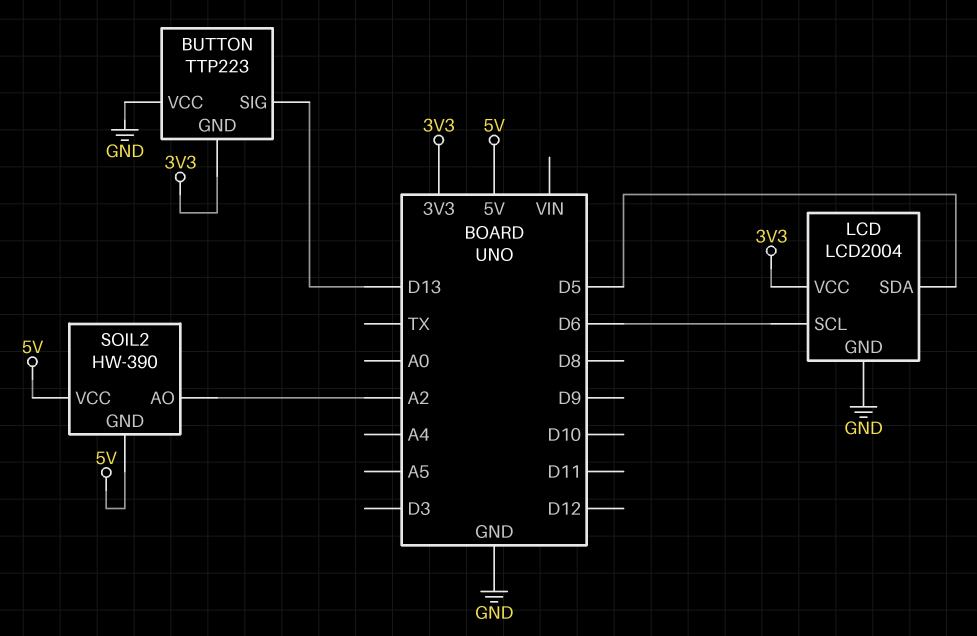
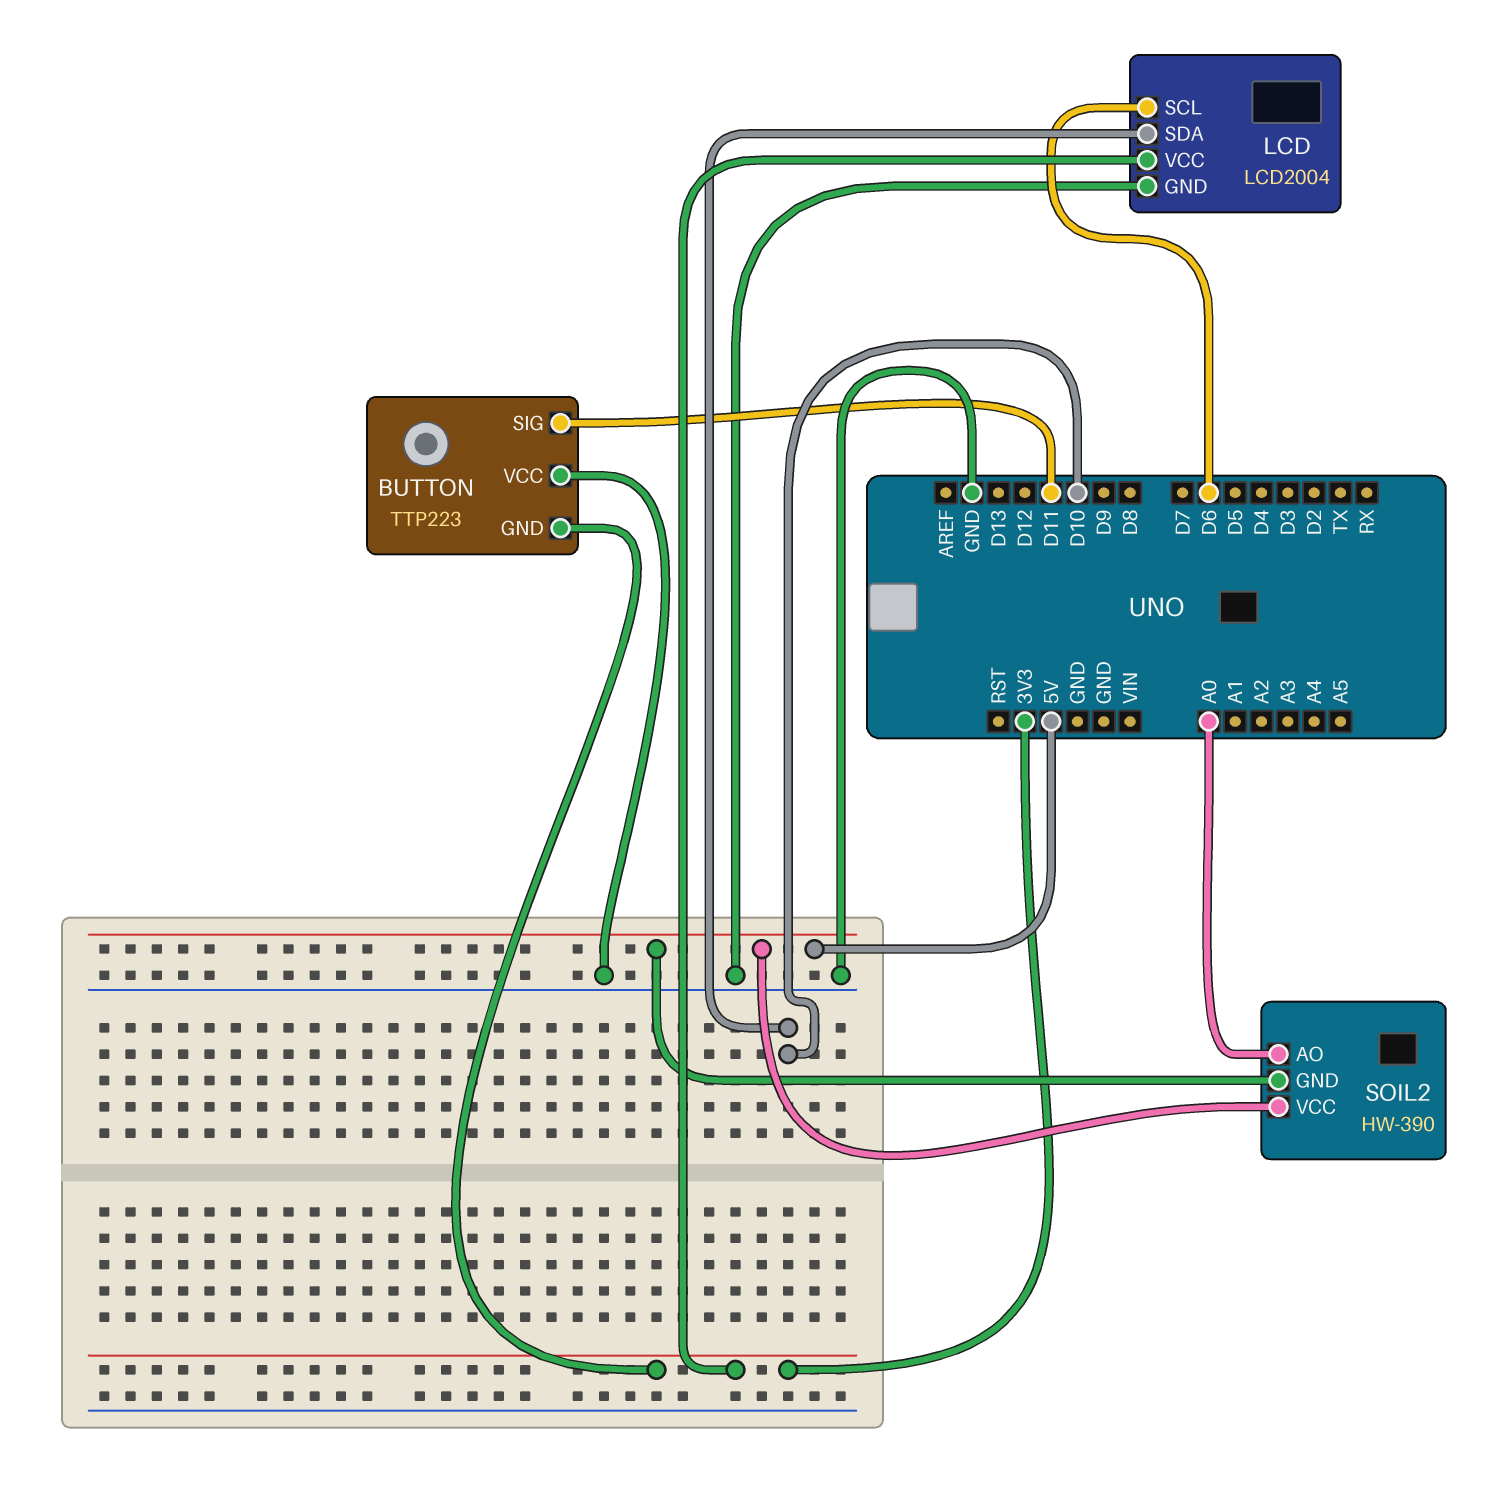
BUTTON pin SIG: D13 -> D11
LCD pin SDA: D5 -> D10
SOIL2 pin AO: A2 -> A0

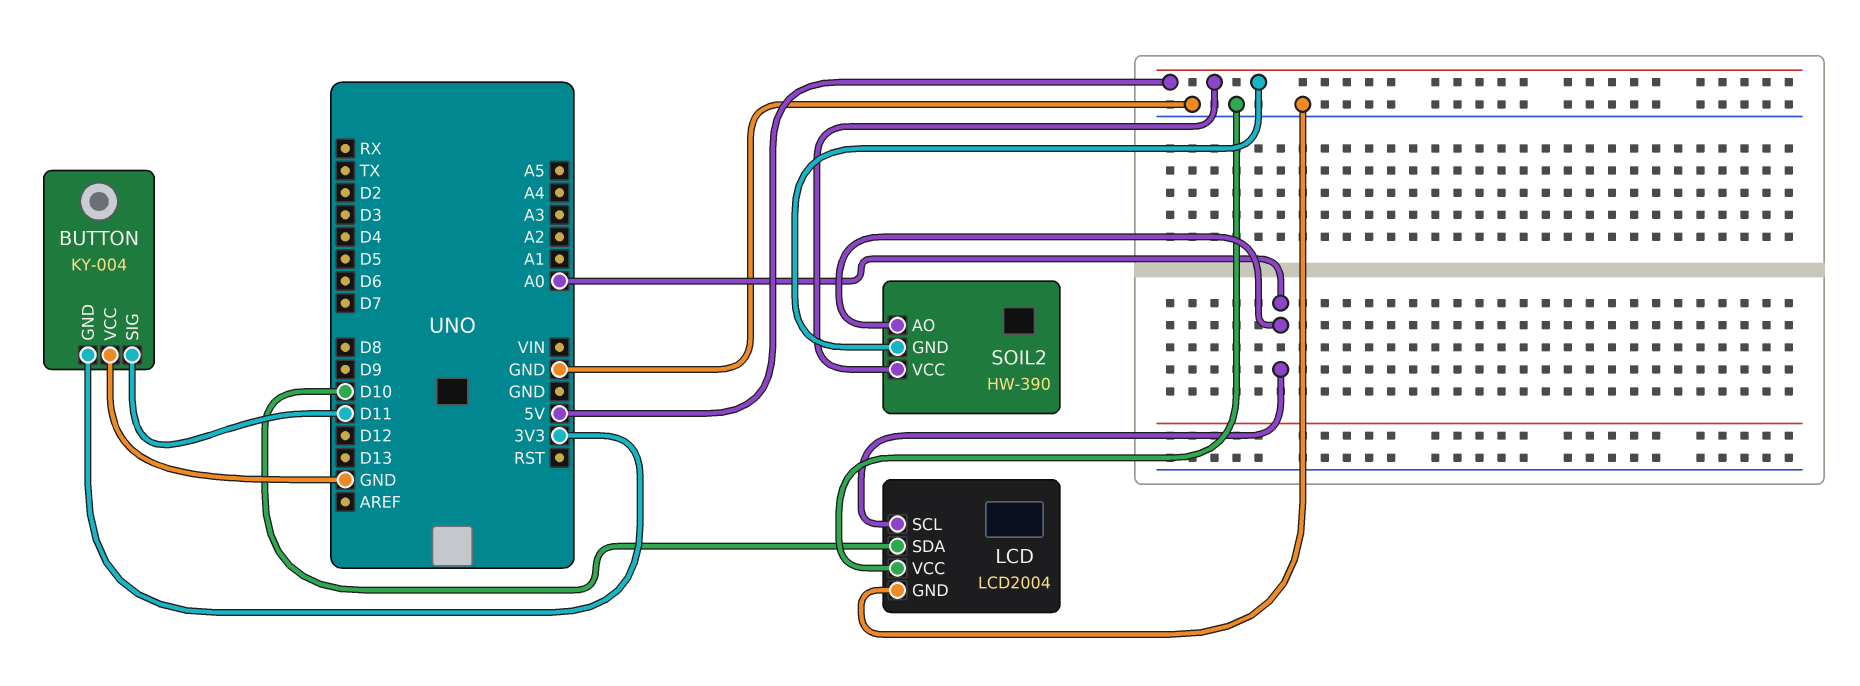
BUTTON: TTP223 -> KY-004
LCD pin SCL: D6 -> A0
LCD pin VCC: 3V3 -> GND

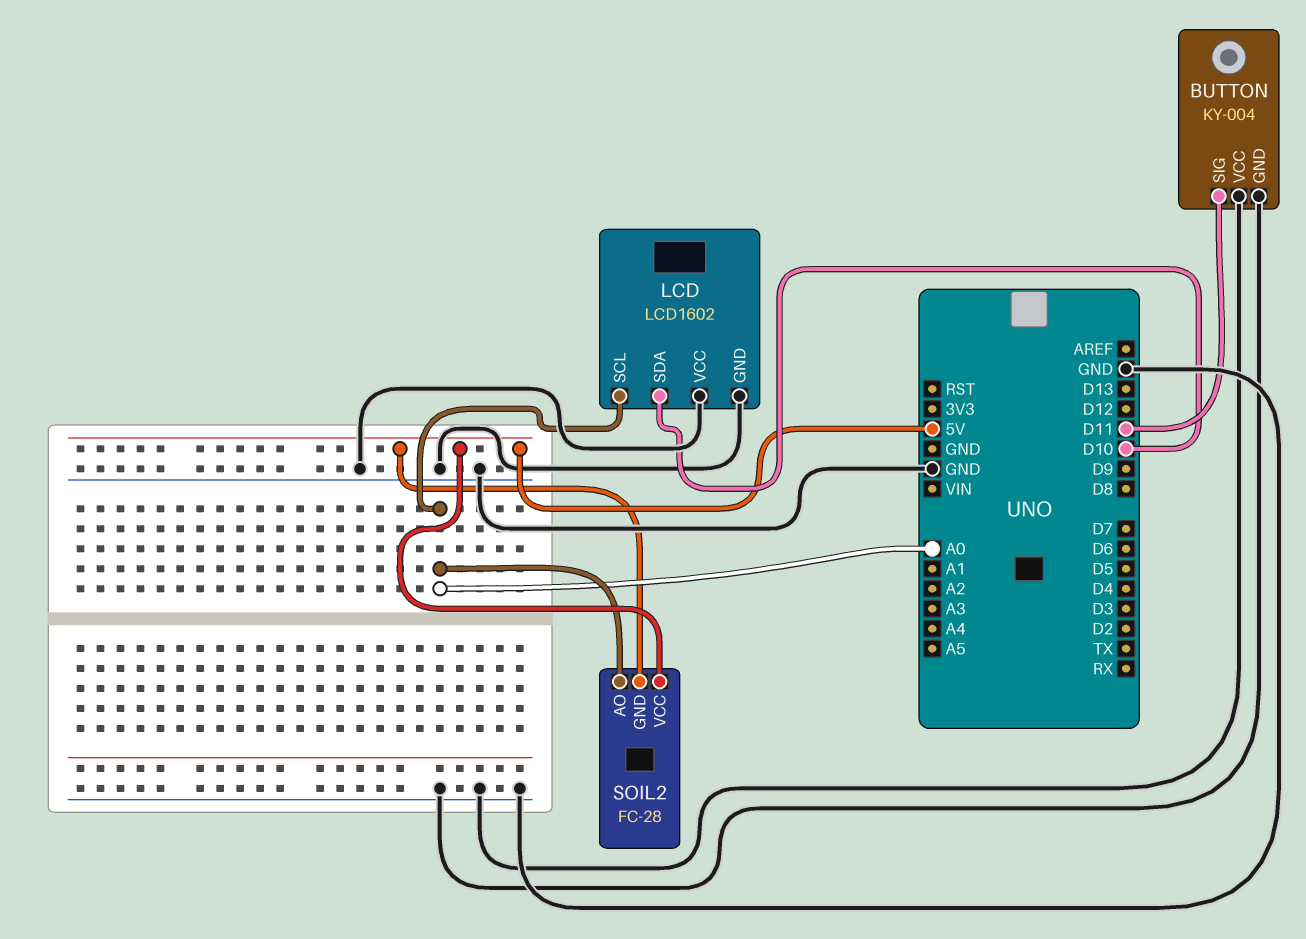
BUTTON pin GND: 3V3 -> GND
LCD: LCD2004 -> LCD1602
SOIL2: HW-390 -> FC-28

